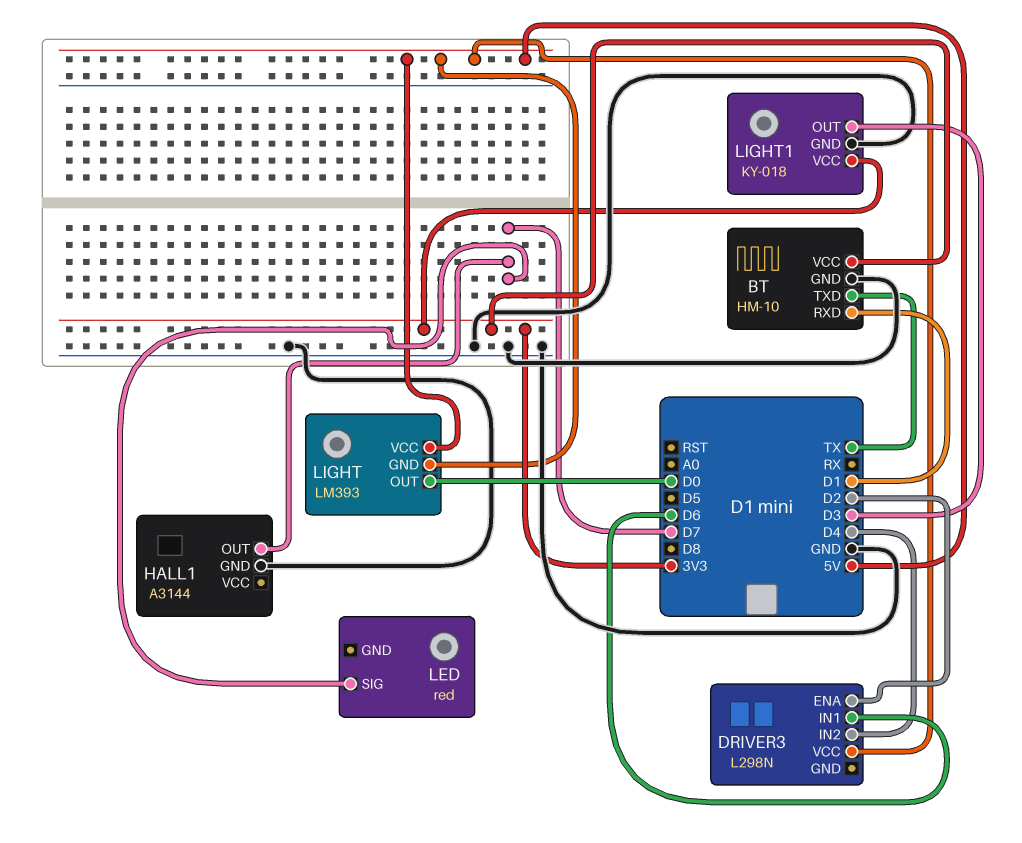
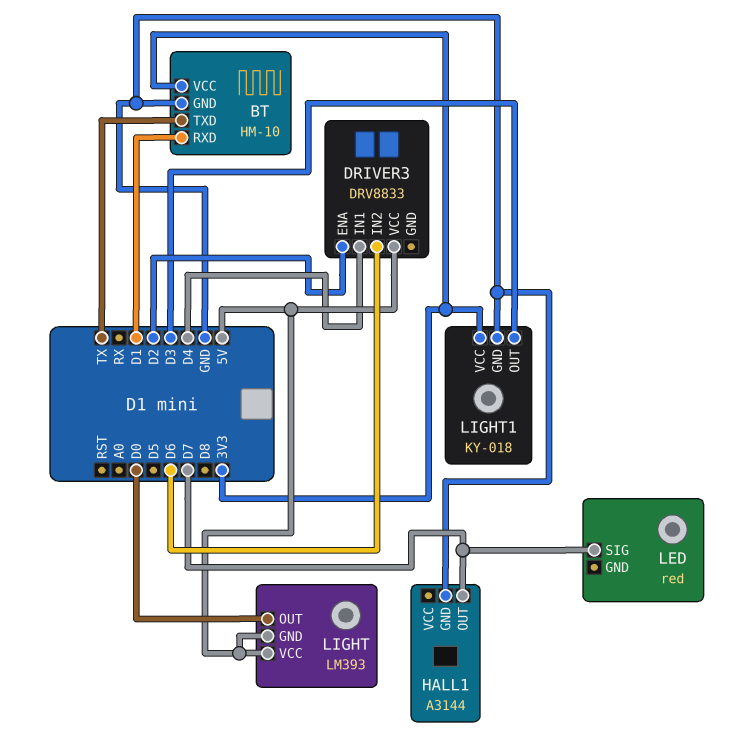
DRIVER3: L298N -> DRV8833
DRIVER3 pin IN1: D6 -> D4
DRIVER3 pin IN2: D4 -> D6

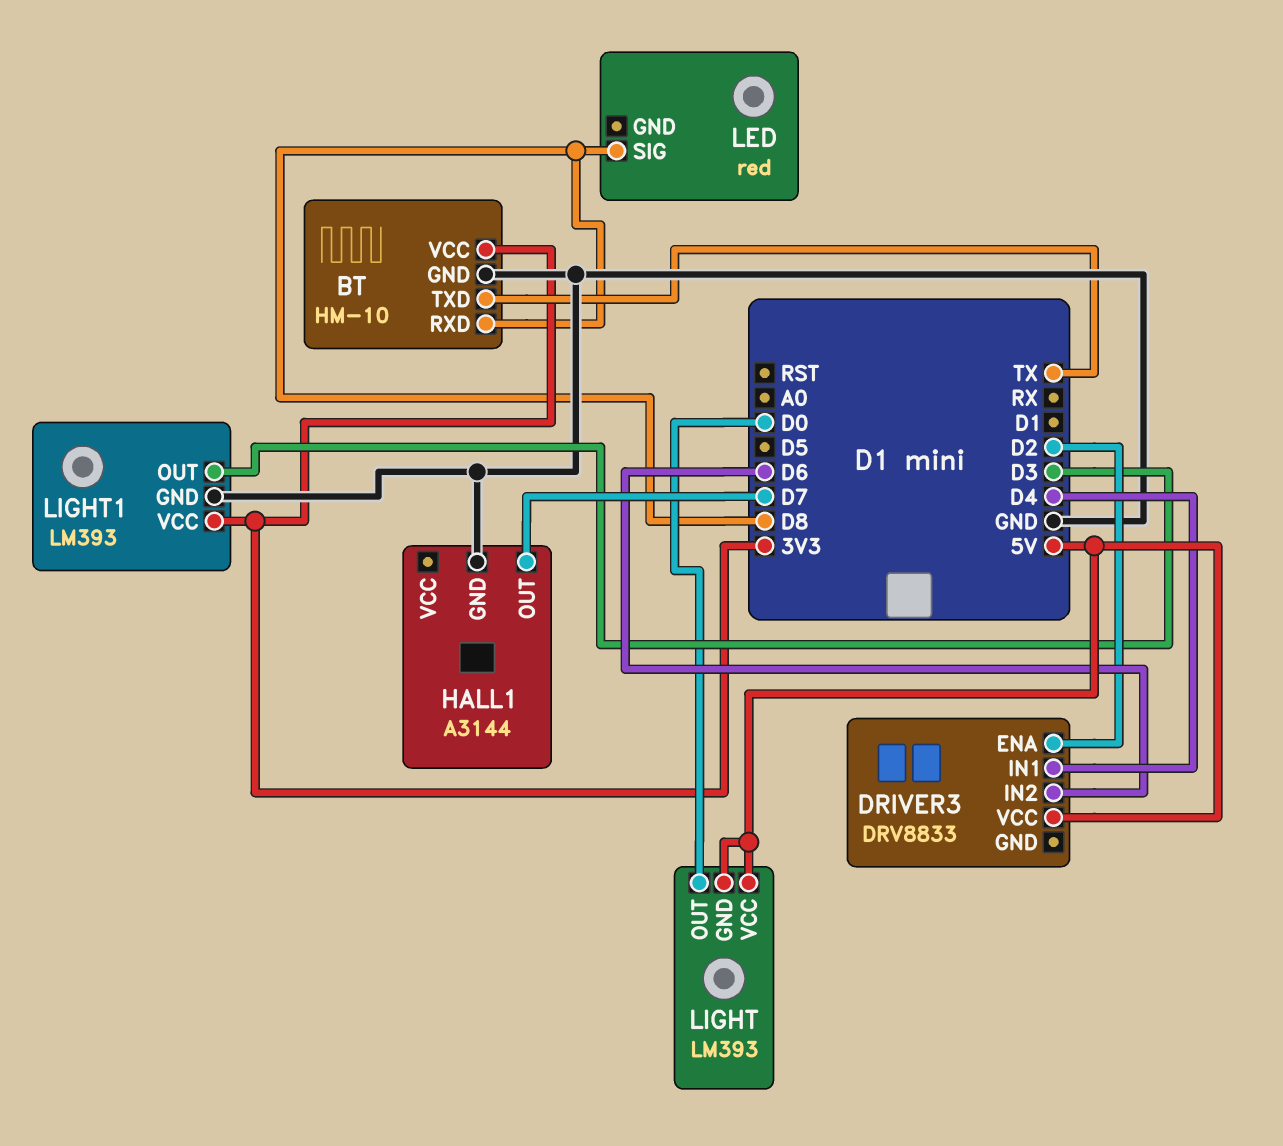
BT pin RXD: D1 -> D8
LED pin SIG: D7 -> D8
LIGHT1: KY-018 -> LM393

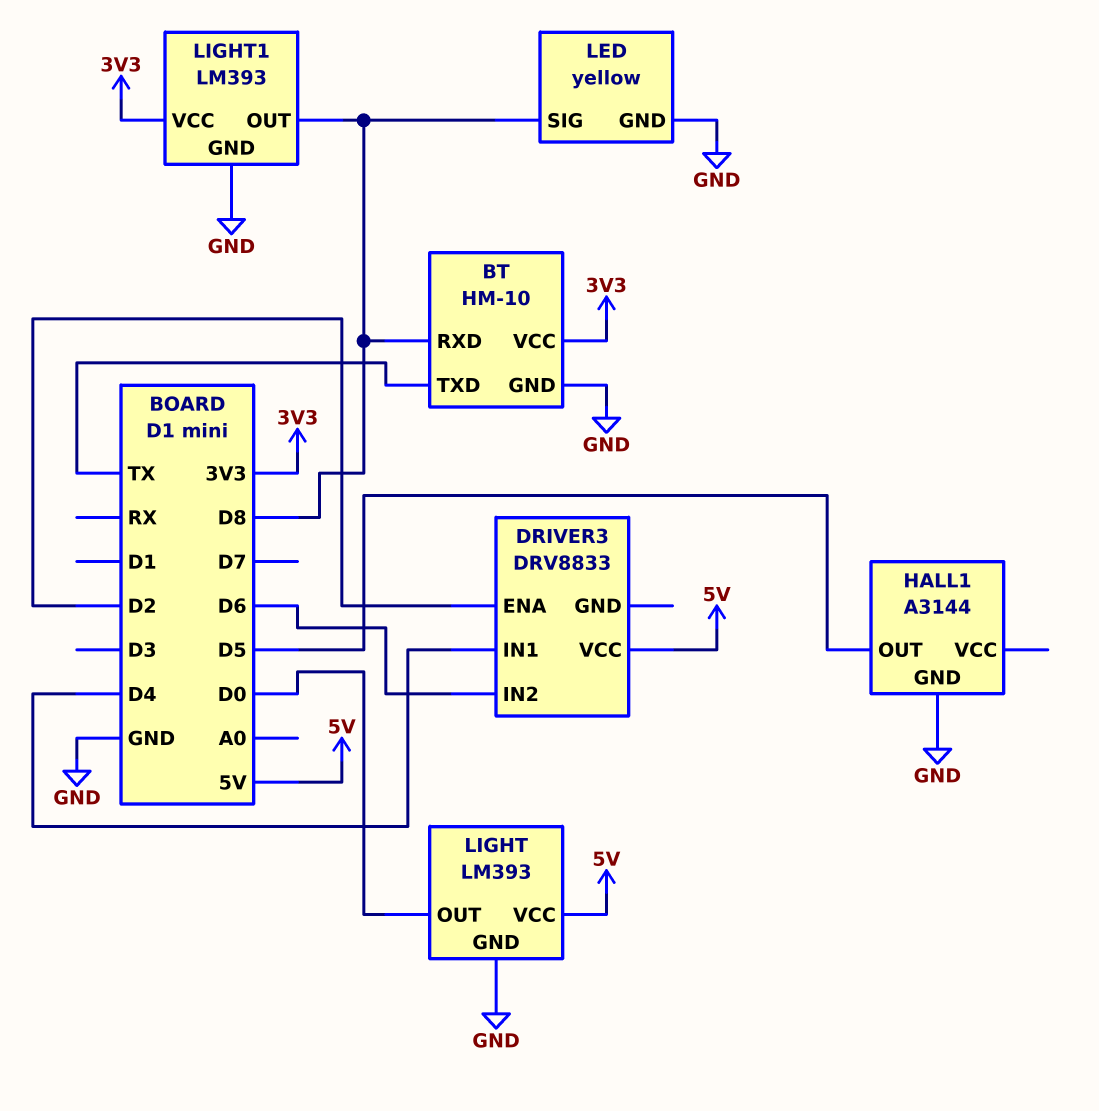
HALL1 pin OUT: D7 -> D5
LED: red -> yellow
LED pin GND: none -> GND
LIGHT pin GND: 5V -> GND
LIGHT1 pin OUT: D3 -> D8

